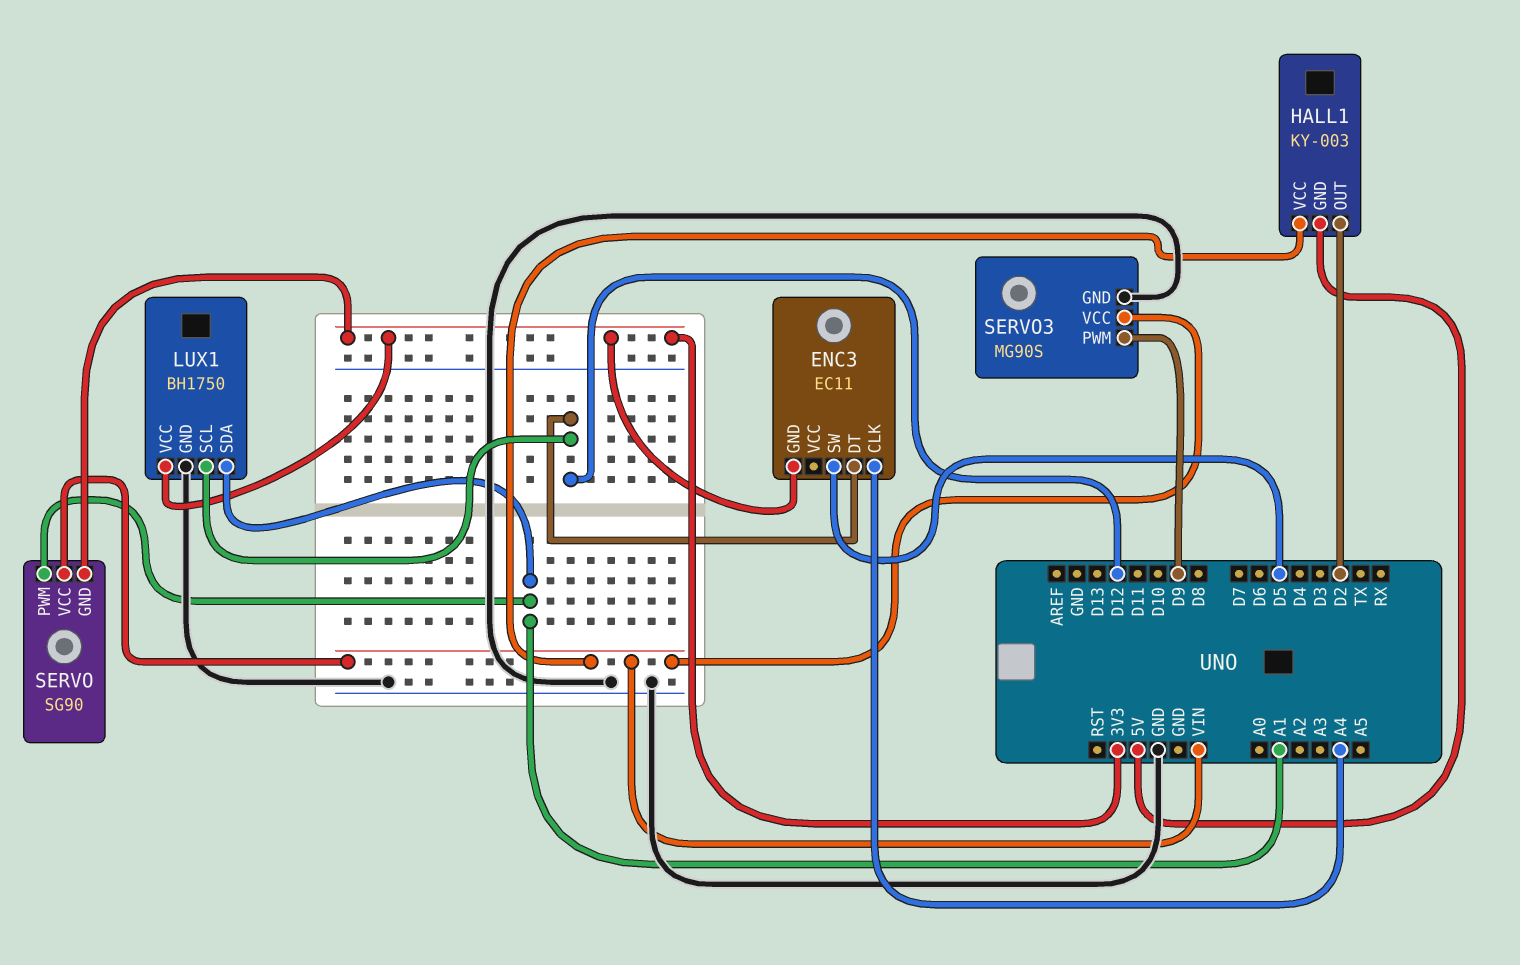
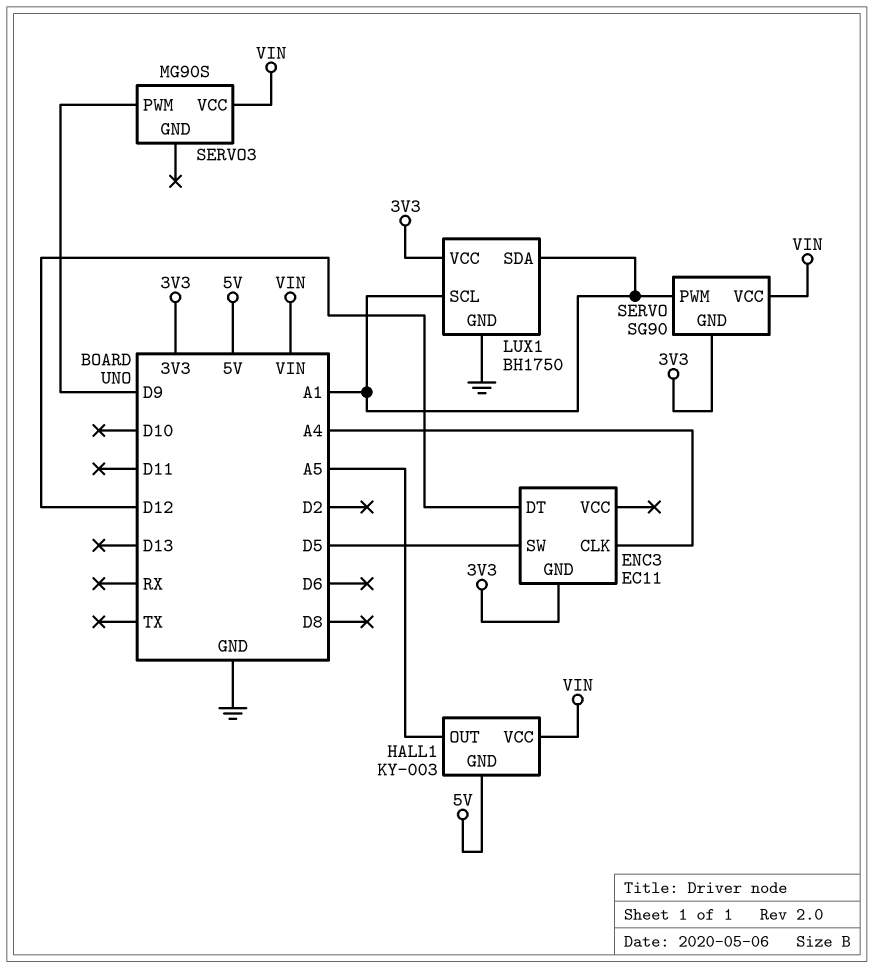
HALL1 pin OUT: D2 -> A5
LUX1 pin SCL: D12 -> A1
SERVO3 pin GND: GND -> none

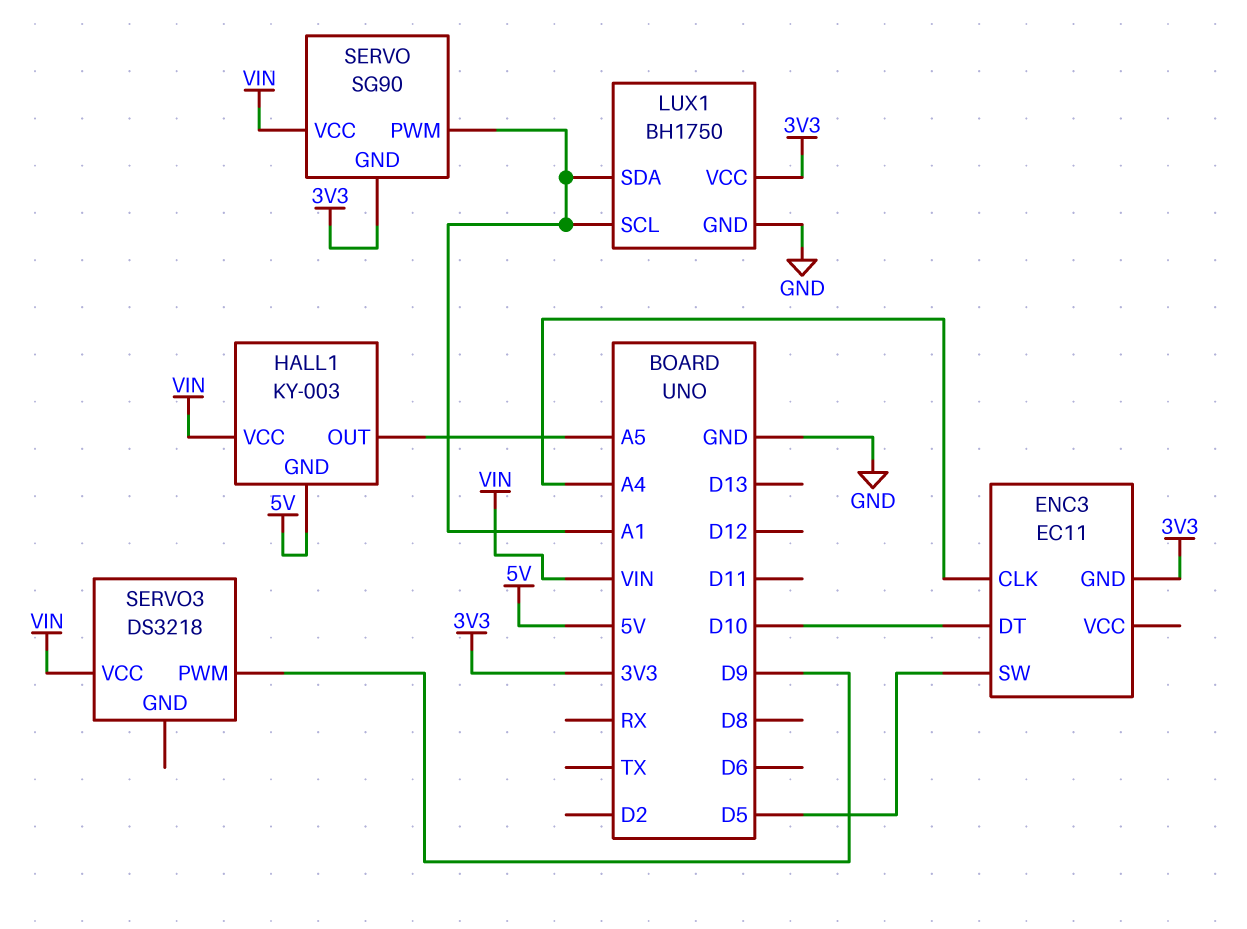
ENC3 pin DT: D12 -> D10
SERVO3: MG90S -> DS3218

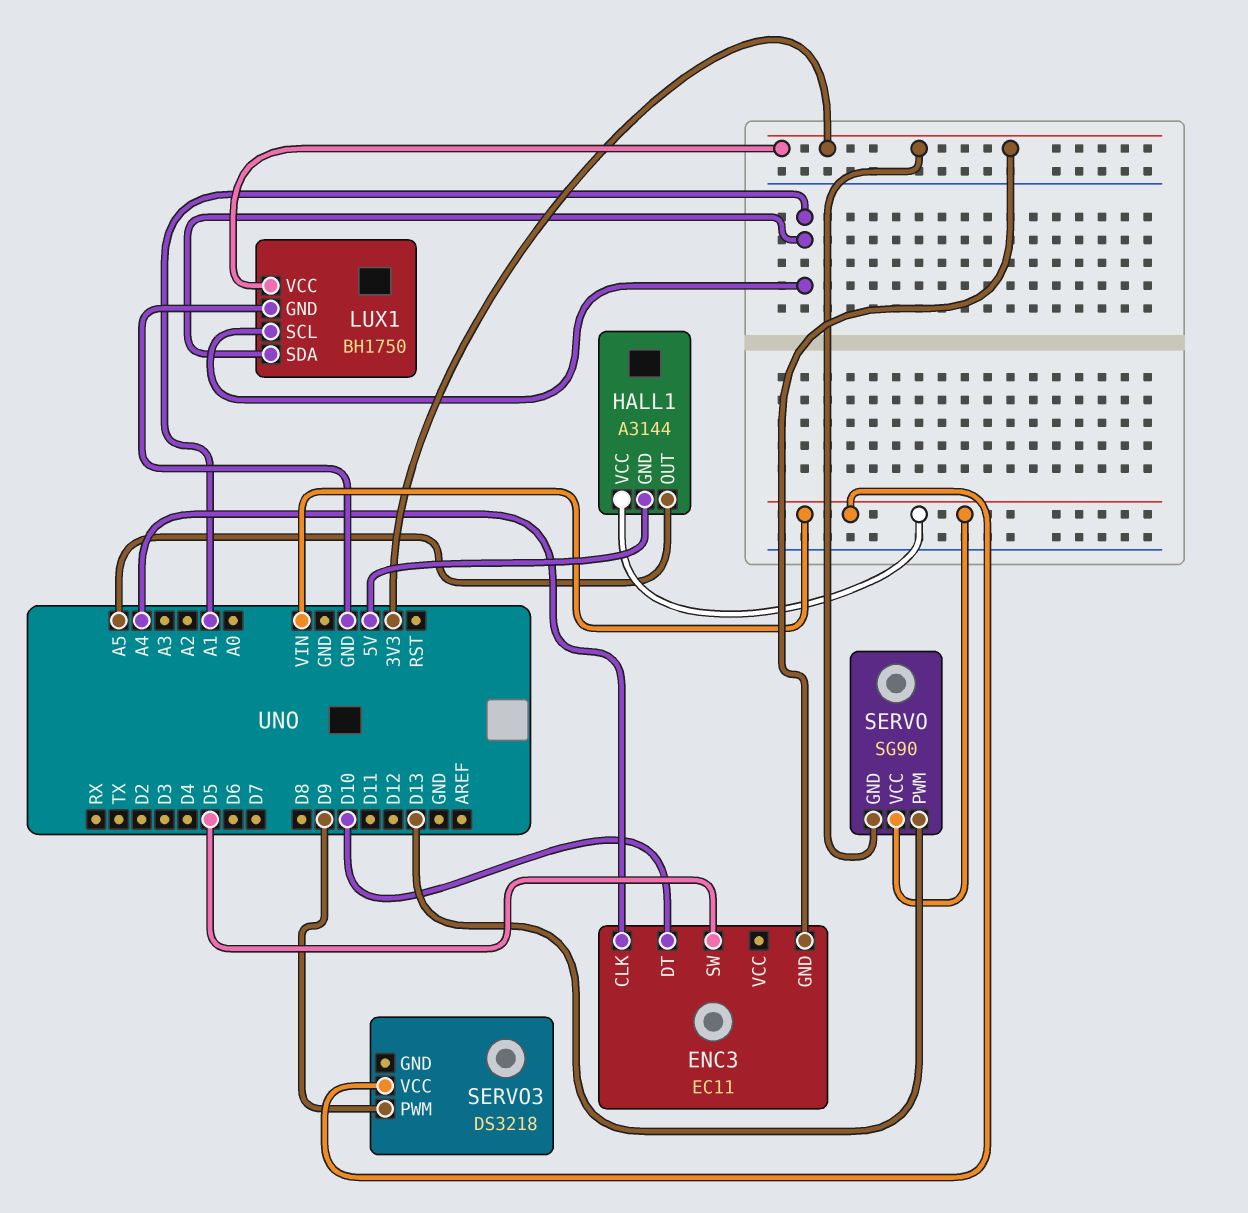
HALL1: KY-003 -> A3144
SERVO pin PWM: A1 -> D13

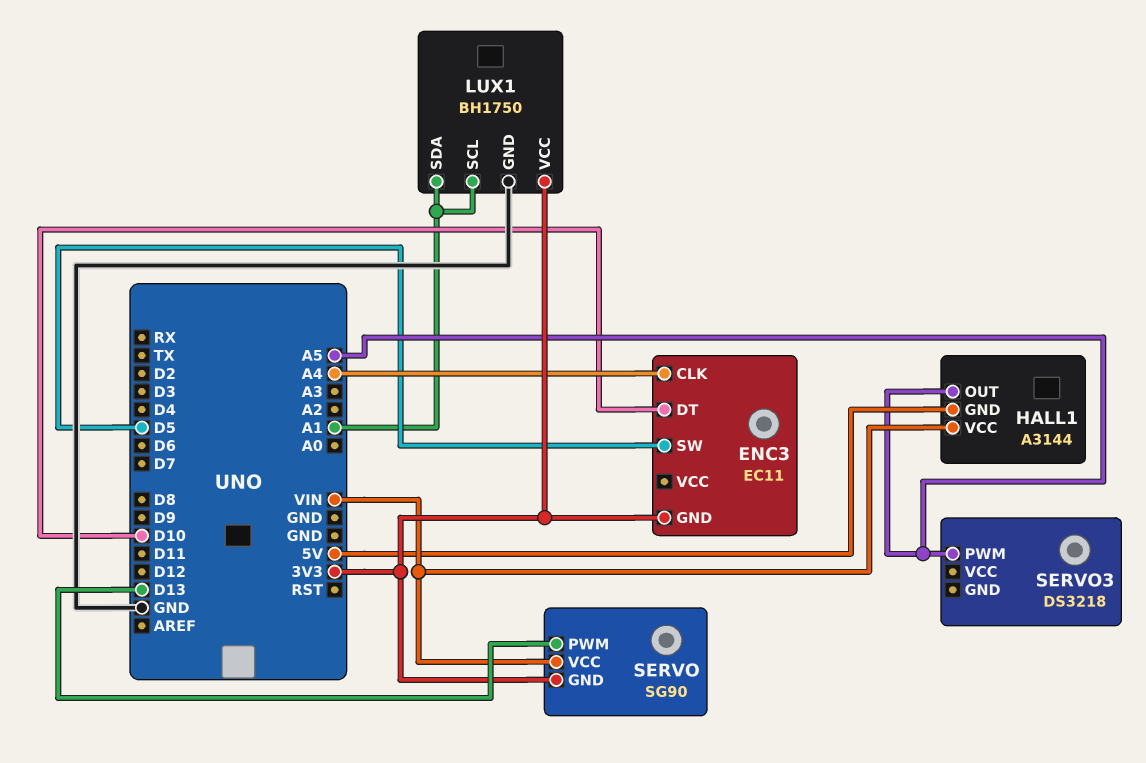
SERVO3 pin PWM: D9 -> A5
SERVO3 pin VCC: VIN -> none

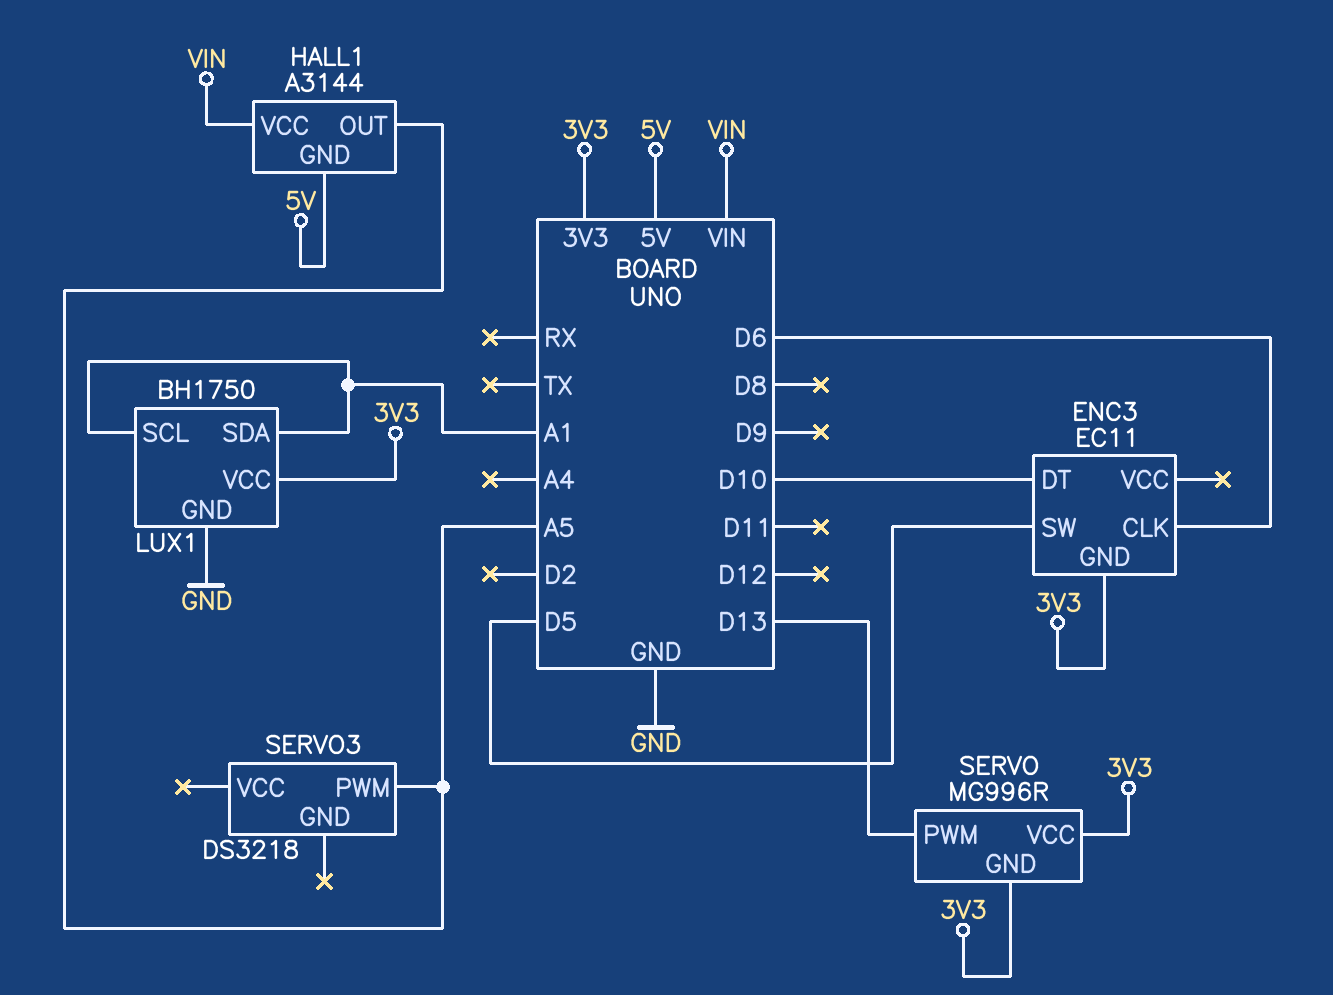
ENC3 pin CLK: A4 -> D6
SERVO: SG90 -> MG996R
SERVO pin VCC: VIN -> 3V3

